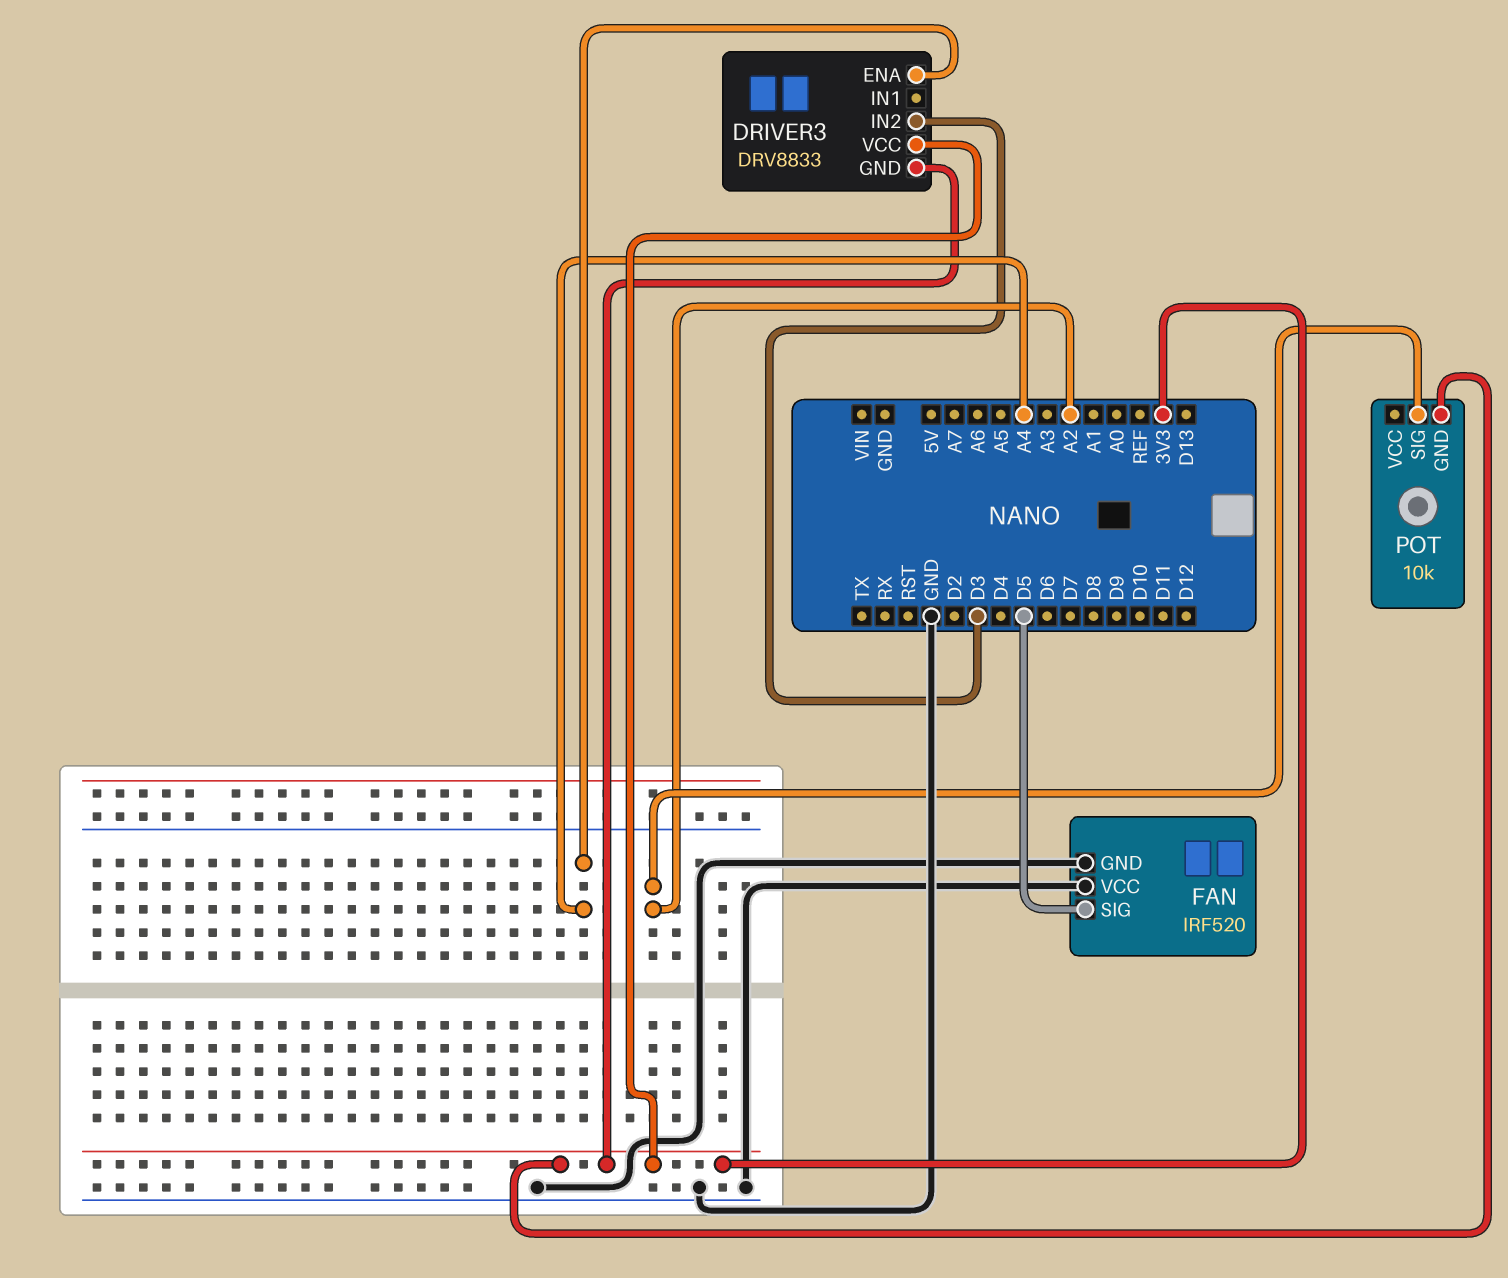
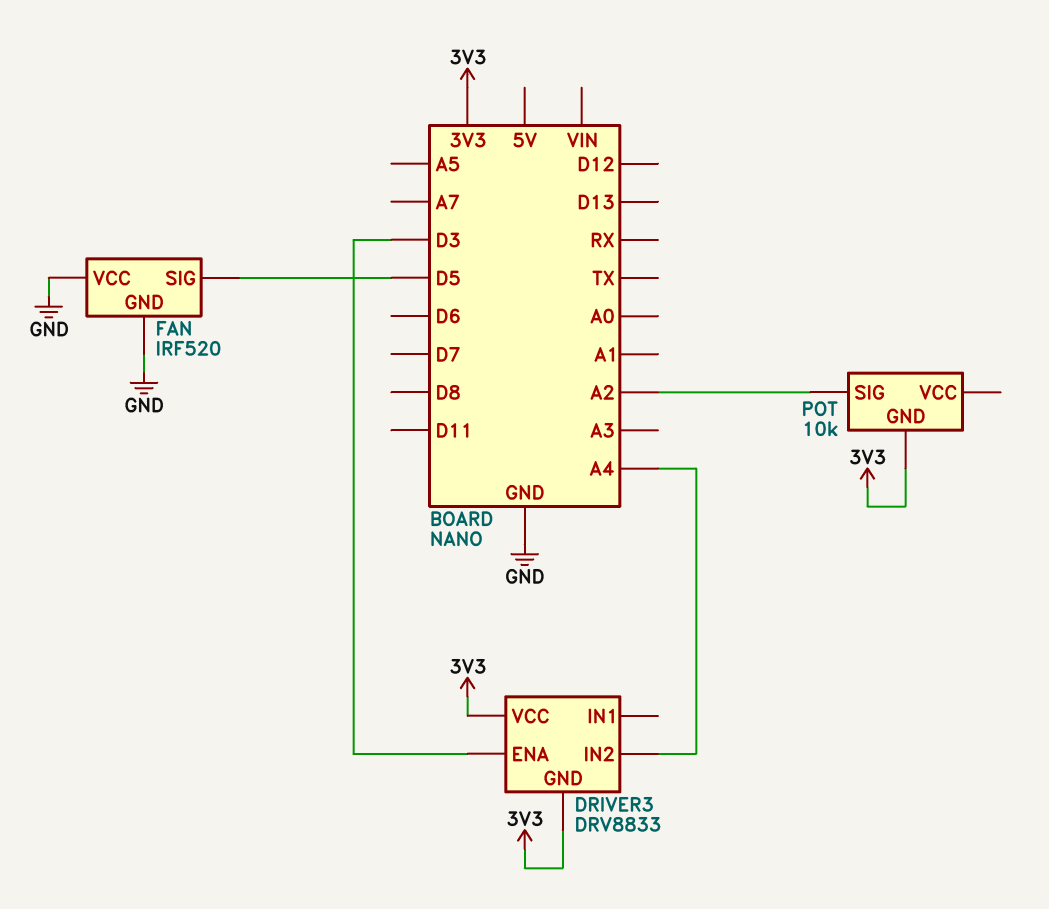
DRIVER3 pin ENA: A4 -> D3
DRIVER3 pin IN2: D3 -> A4

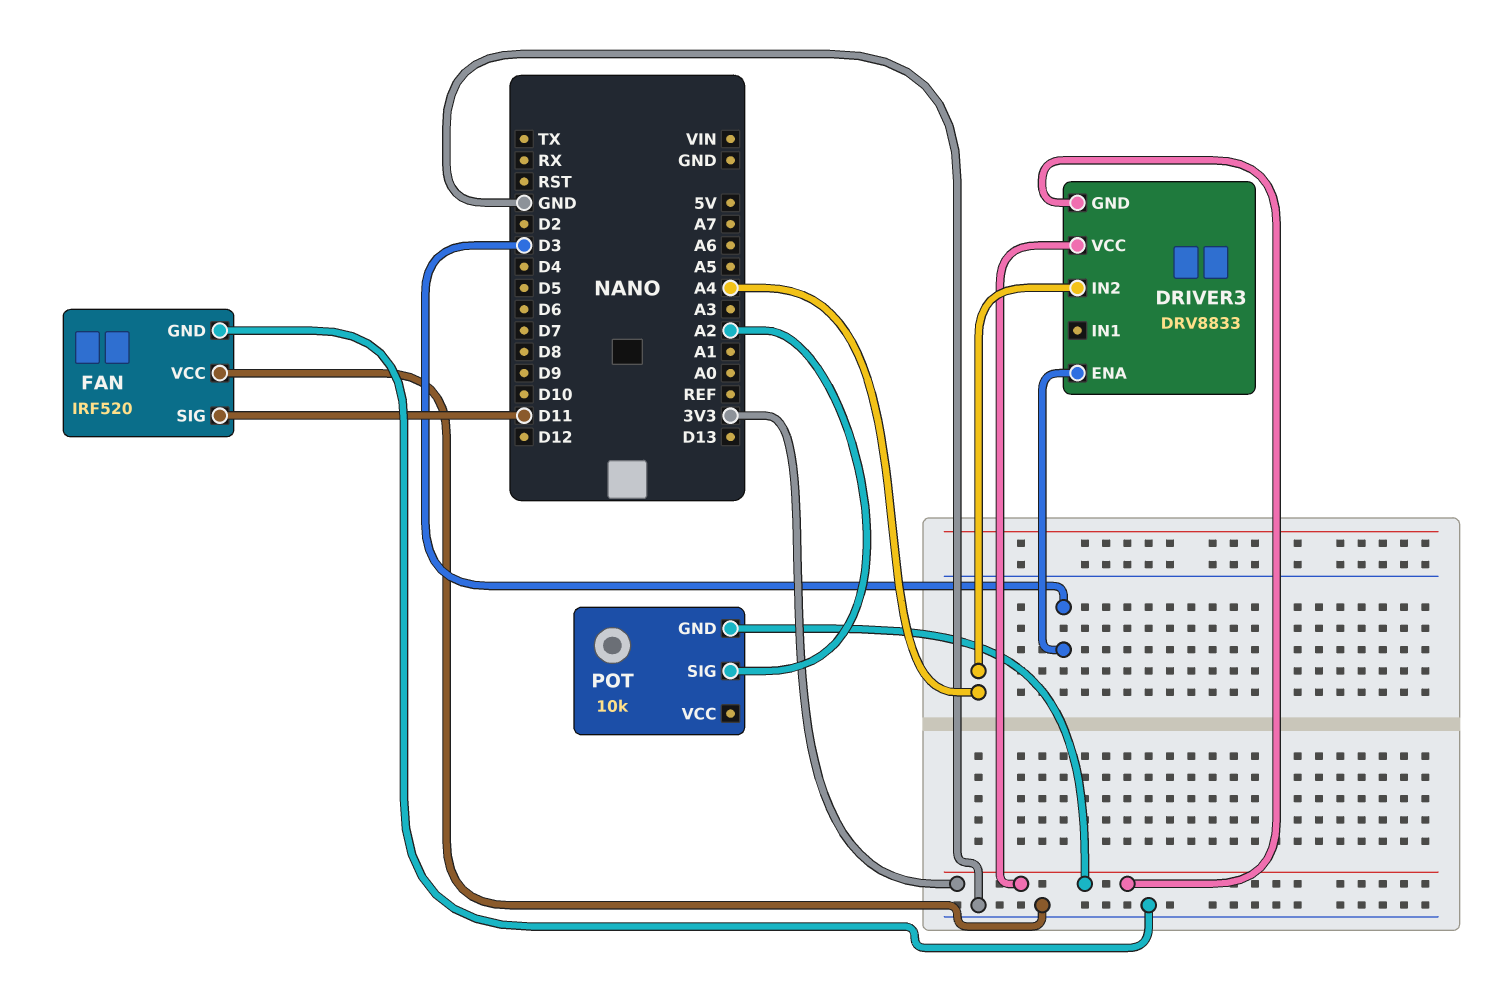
FAN pin SIG: D5 -> D11

